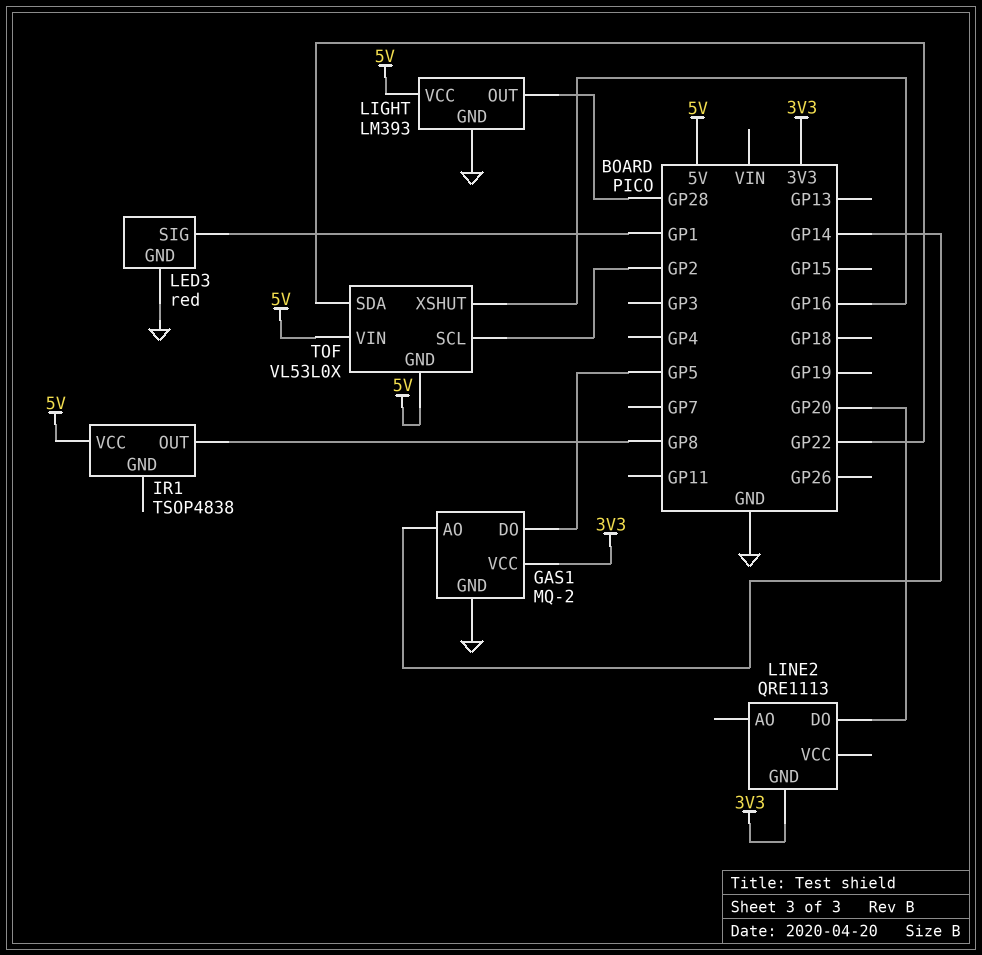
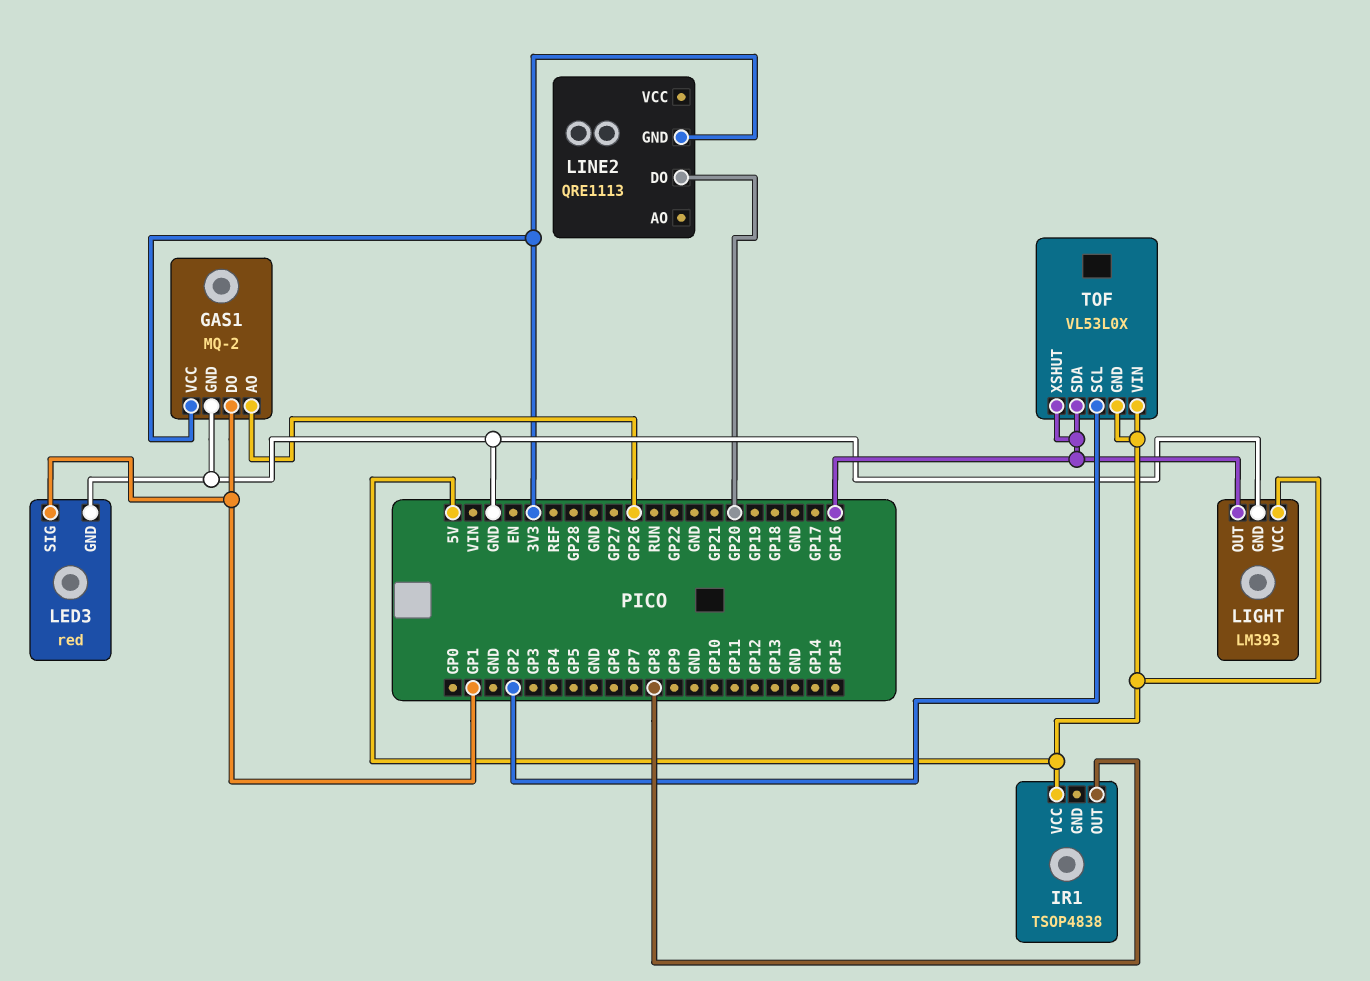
GAS1 pin AO: GP14 -> GP26
GAS1 pin DO: GP5 -> GP1
LIGHT pin OUT: GP28 -> GP16
TOF pin SDA: GP22 -> GP16

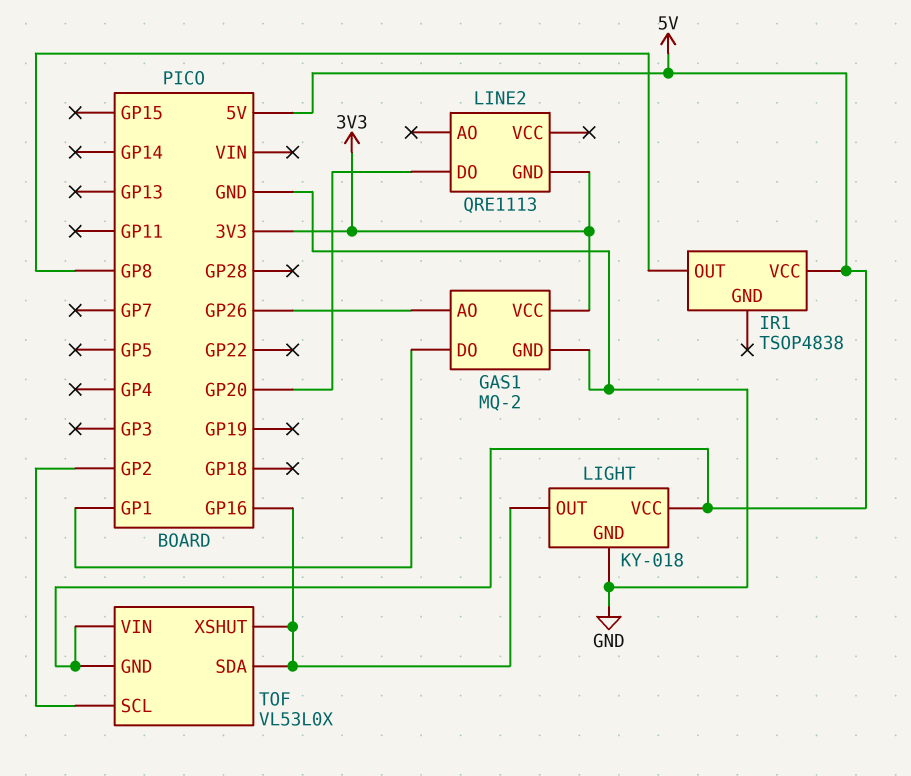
LED3: red -> none
LED3 pin GND: GND -> none
LED3 pin SIG: GP1 -> none
LIGHT: LM393 -> KY-018

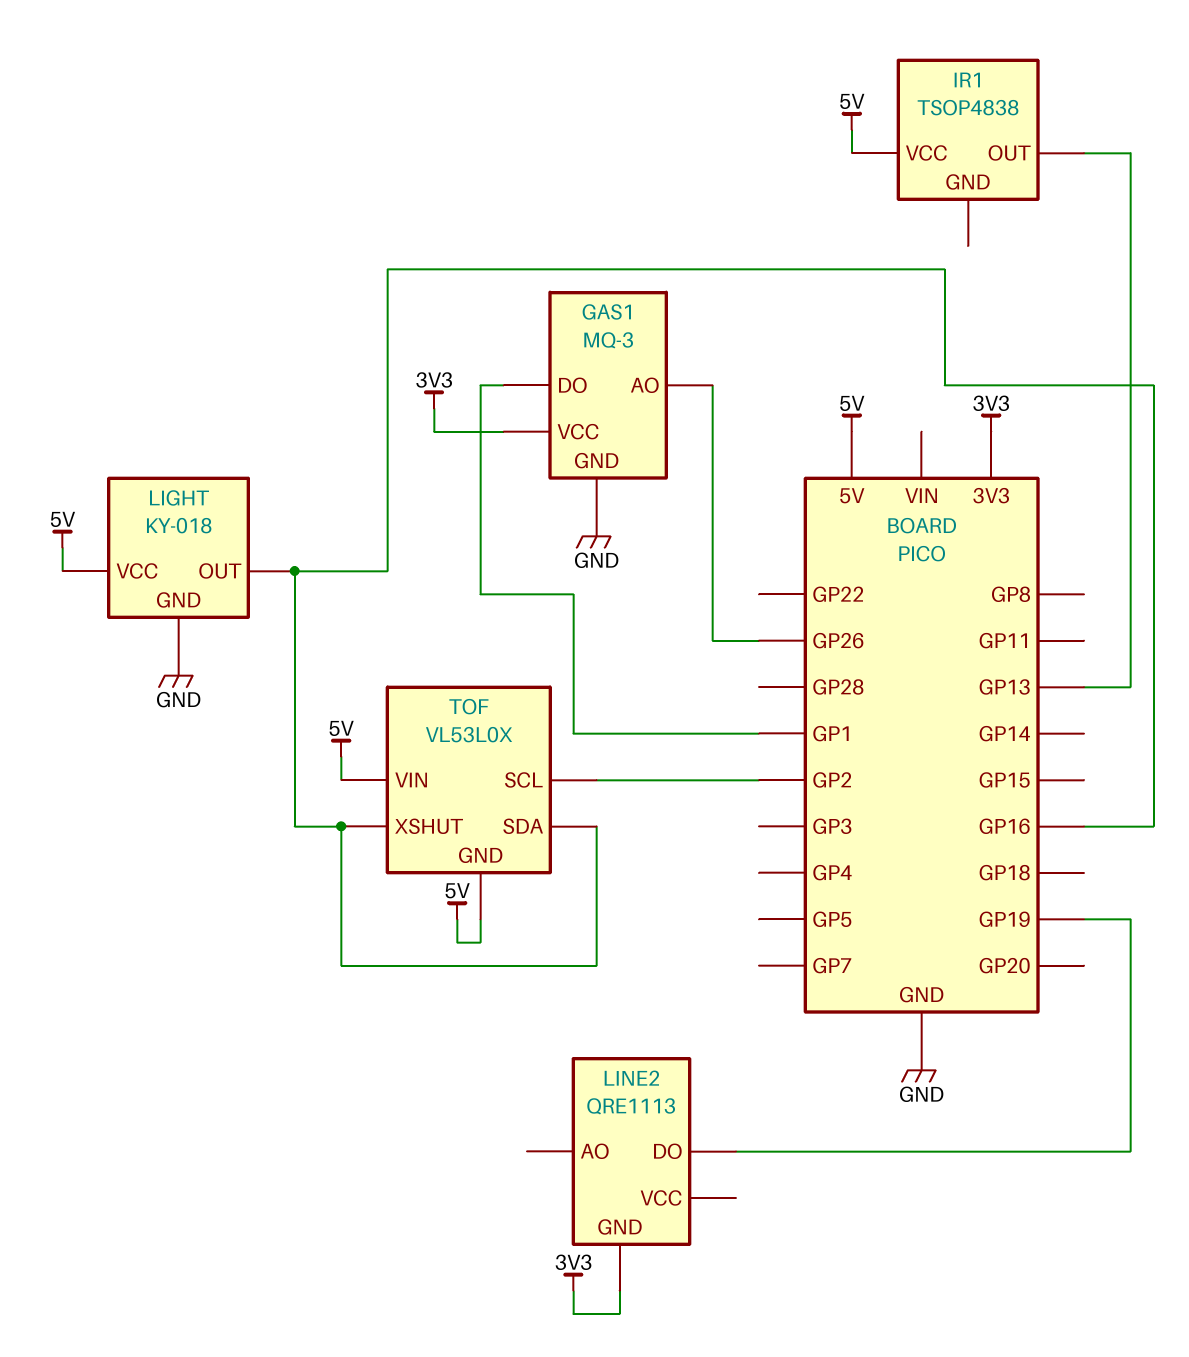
GAS1: MQ-2 -> MQ-3
IR1 pin OUT: GP8 -> GP13
LINE2 pin DO: GP20 -> GP19

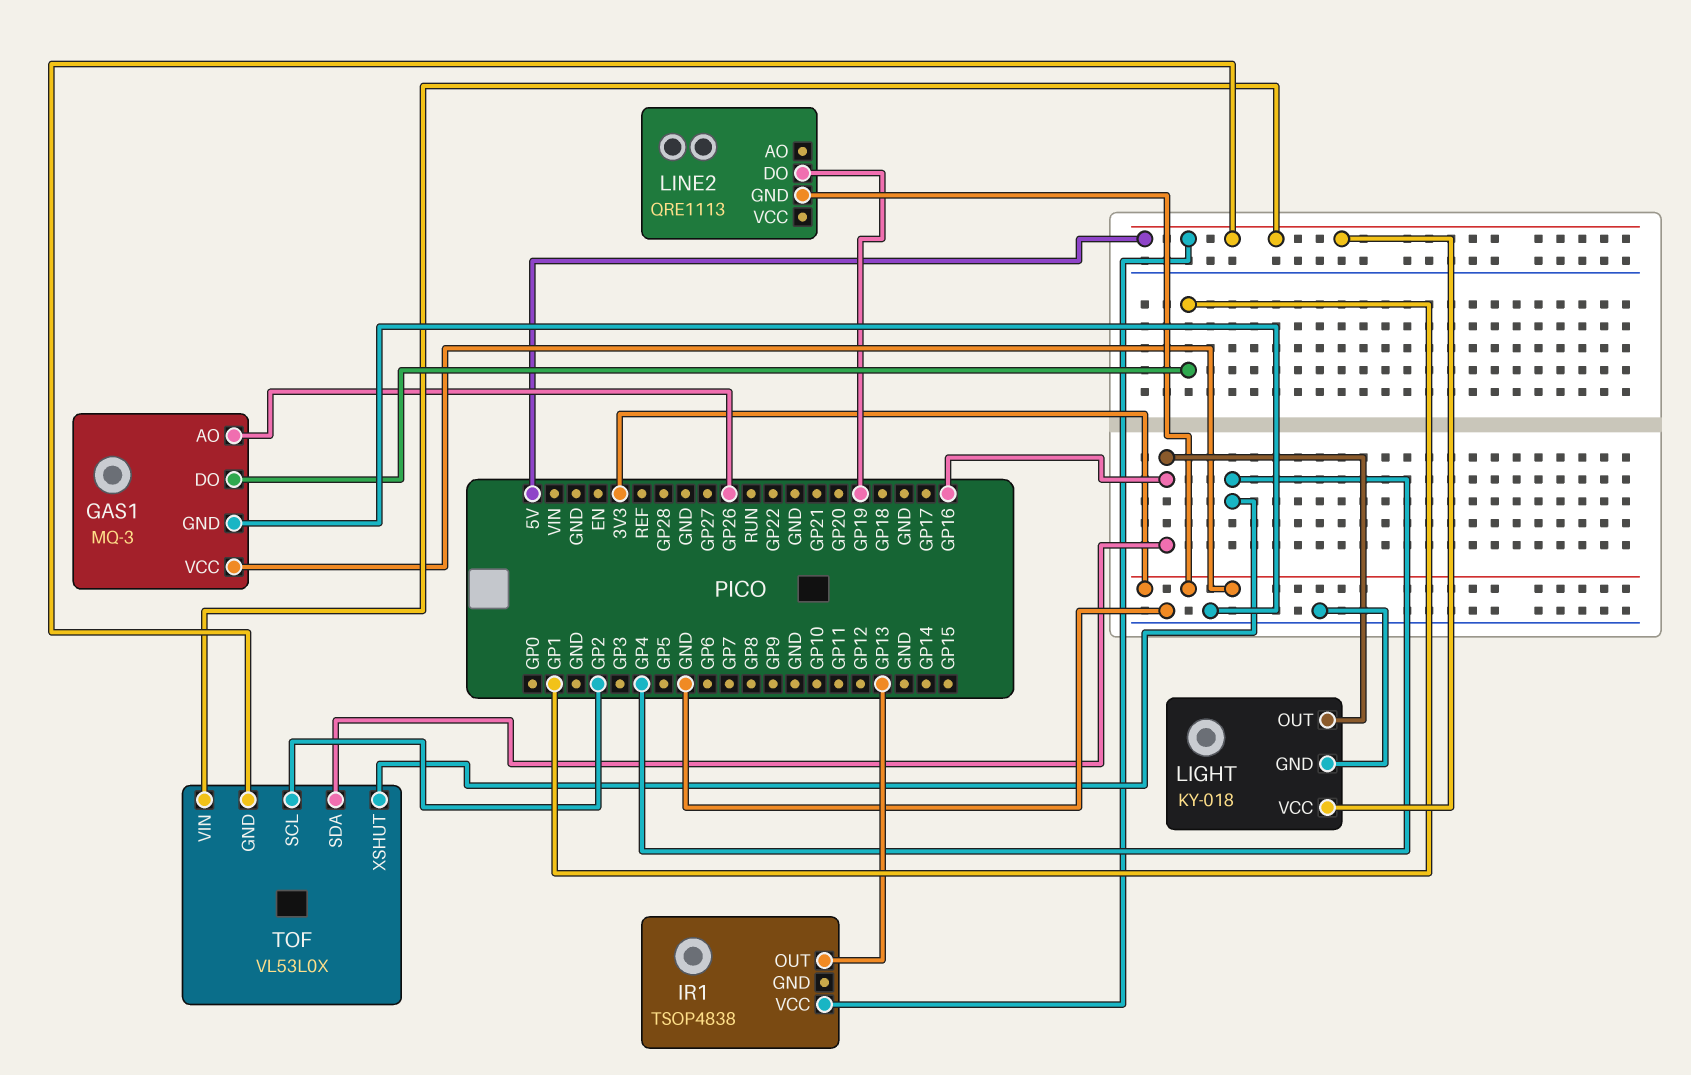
TOF pin XSHUT: GP16 -> GP4

